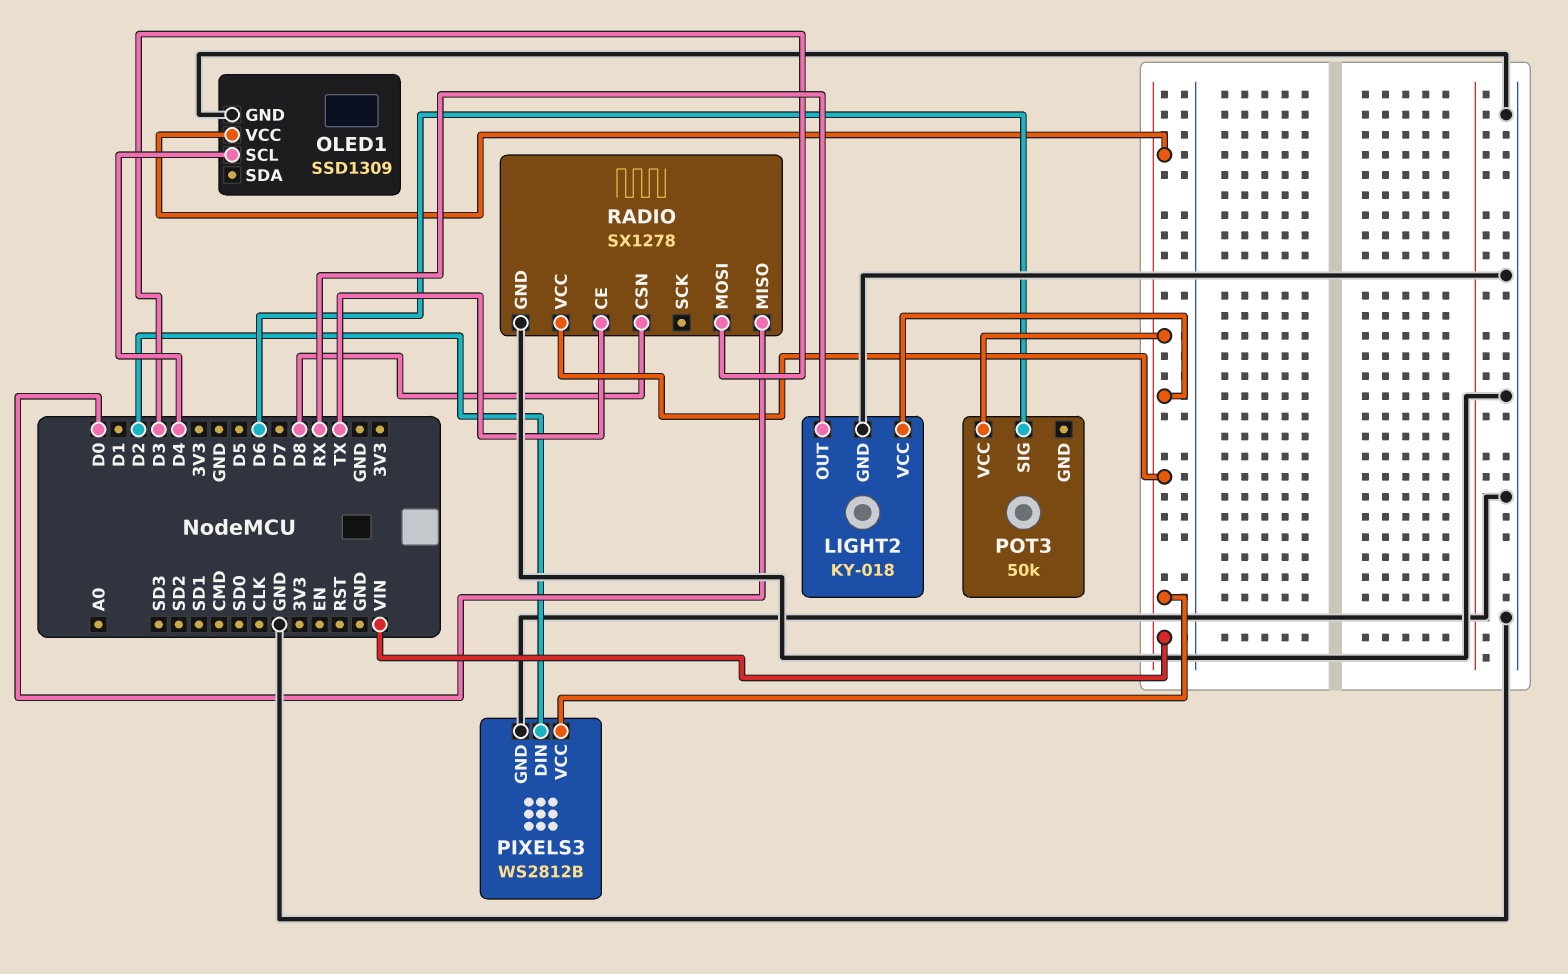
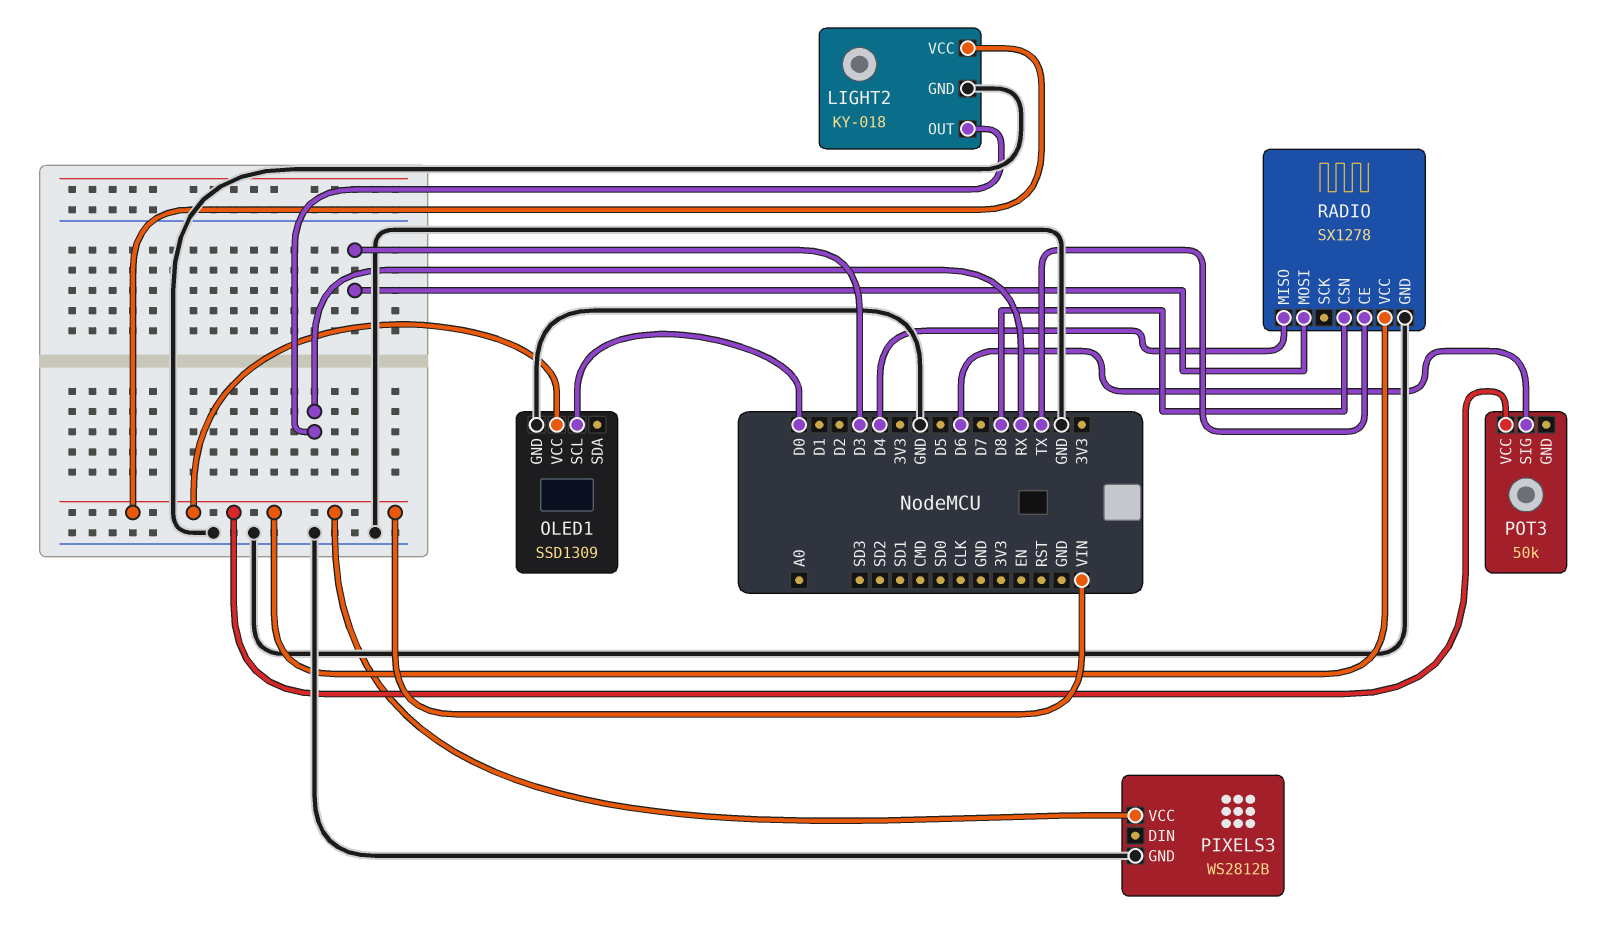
OLED1 pin SCL: D4 -> D0
PIXELS3 pin DIN: D2 -> none
RADIO pin MISO: D0 -> D4

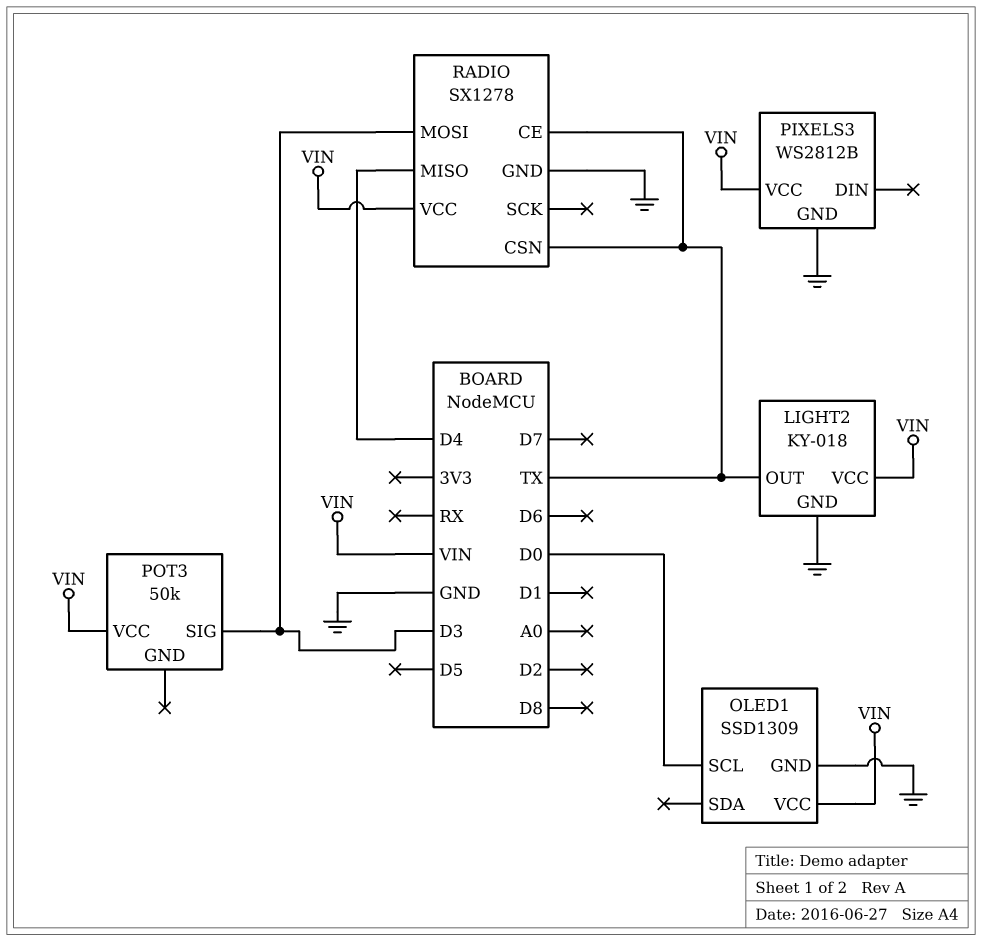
LIGHT2 pin OUT: RX -> TX
POT3 pin SIG: D6 -> D3
RADIO pin CSN: D8 -> TX

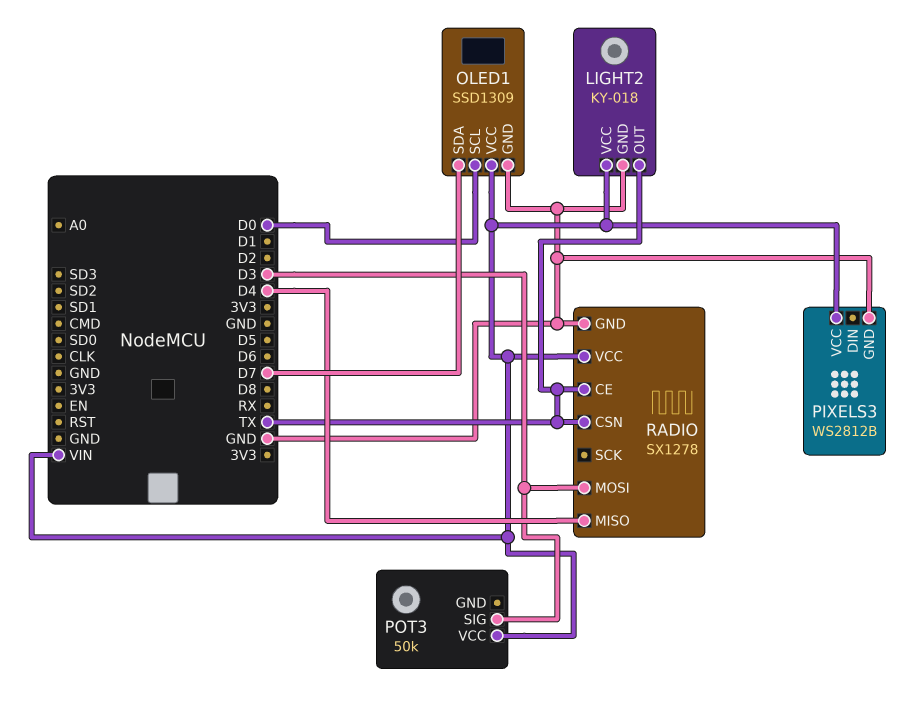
OLED1 pin SDA: none -> D7

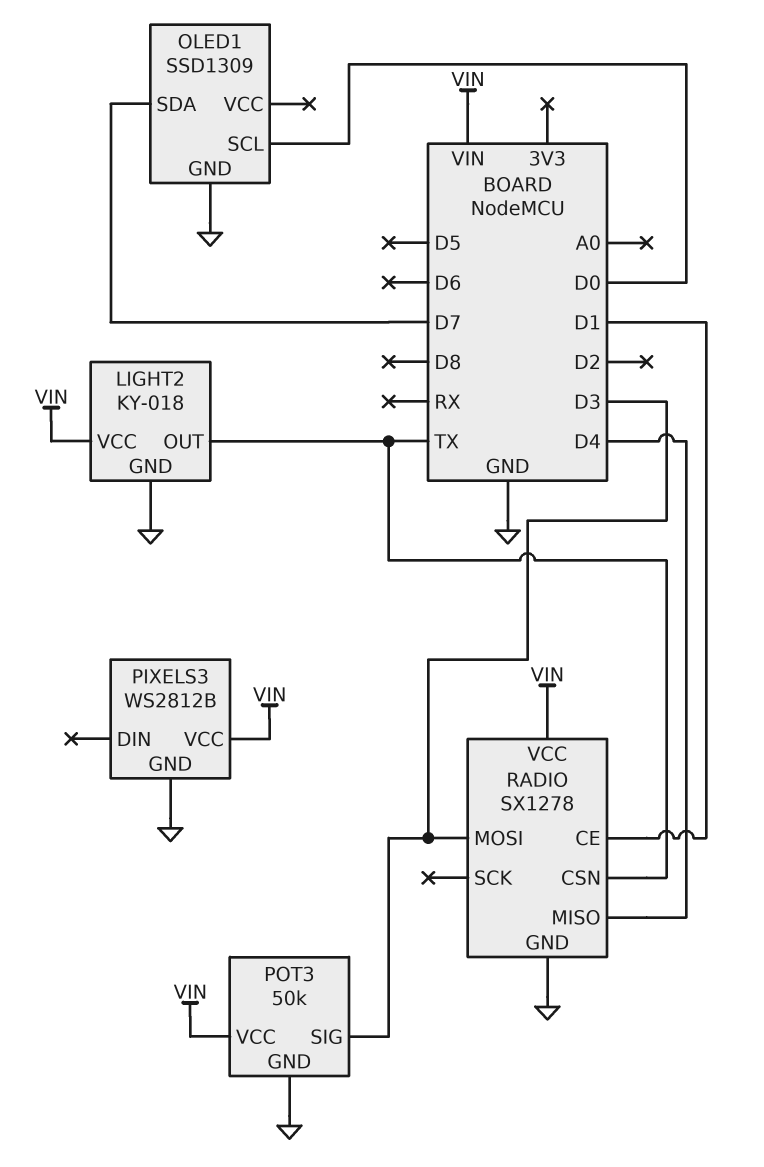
OLED1 pin VCC: VIN -> none
POT3 pin GND: none -> GND
RADIO pin CE: TX -> D1

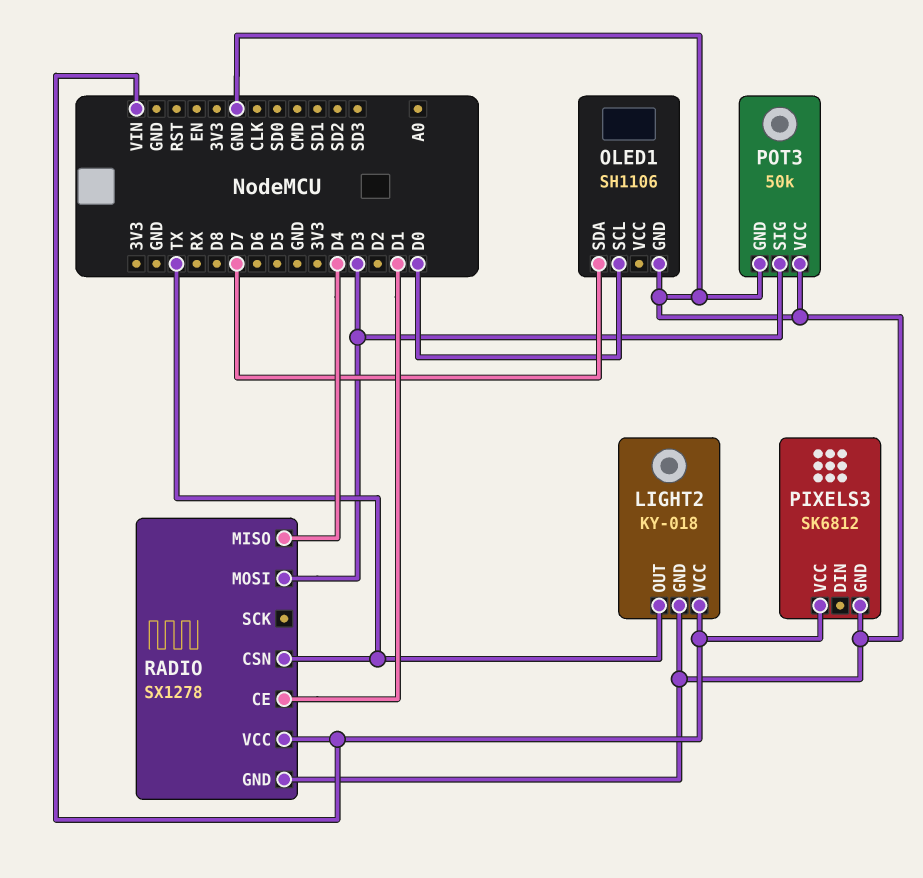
OLED1: SSD1309 -> SH1106
PIXELS3: WS2812B -> SK6812
POT3 pin VCC: VIN -> GND

